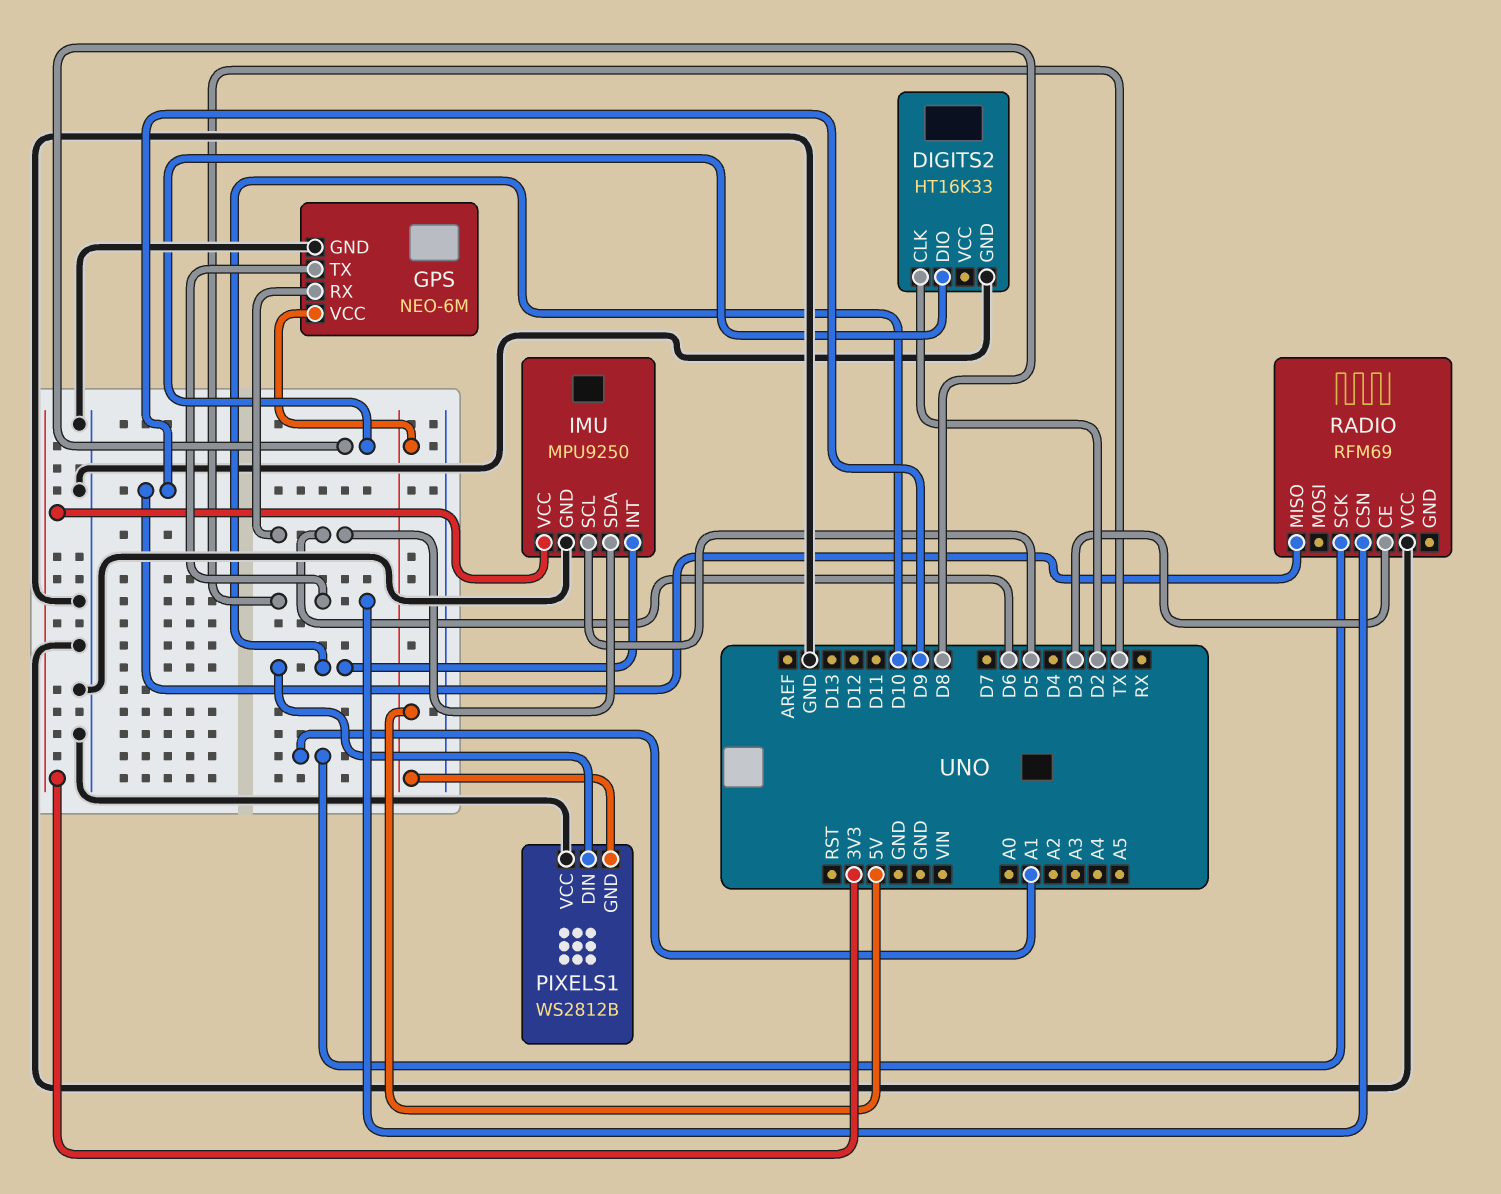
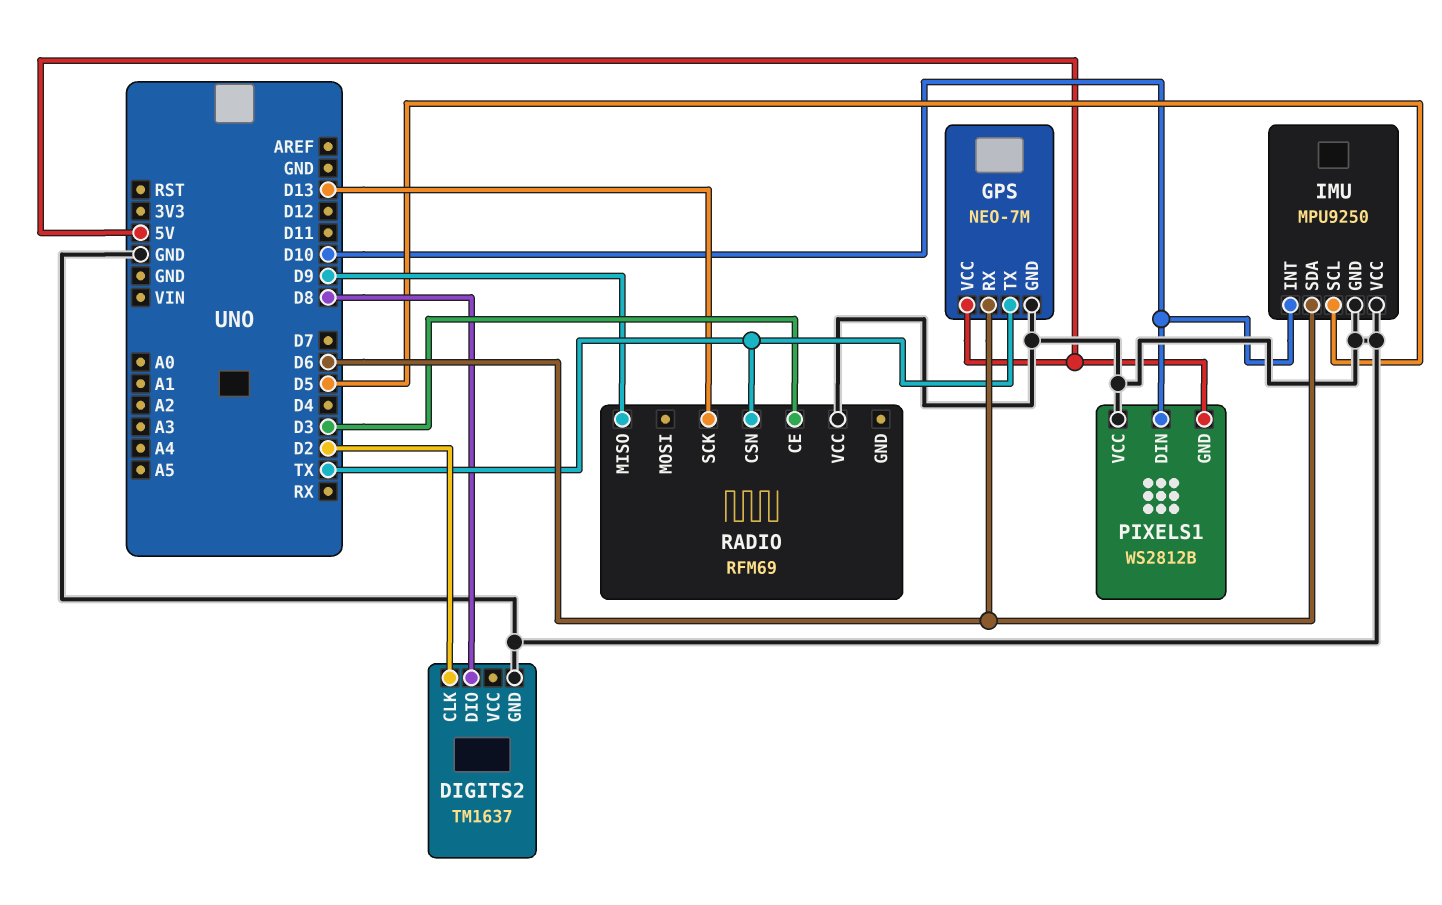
DIGITS2: HT16K33 -> TM1637
GPS: NEO-6M -> NEO-7M
IMU pin VCC: 3V3 -> GND
RADIO pin SCK: A1 -> D13

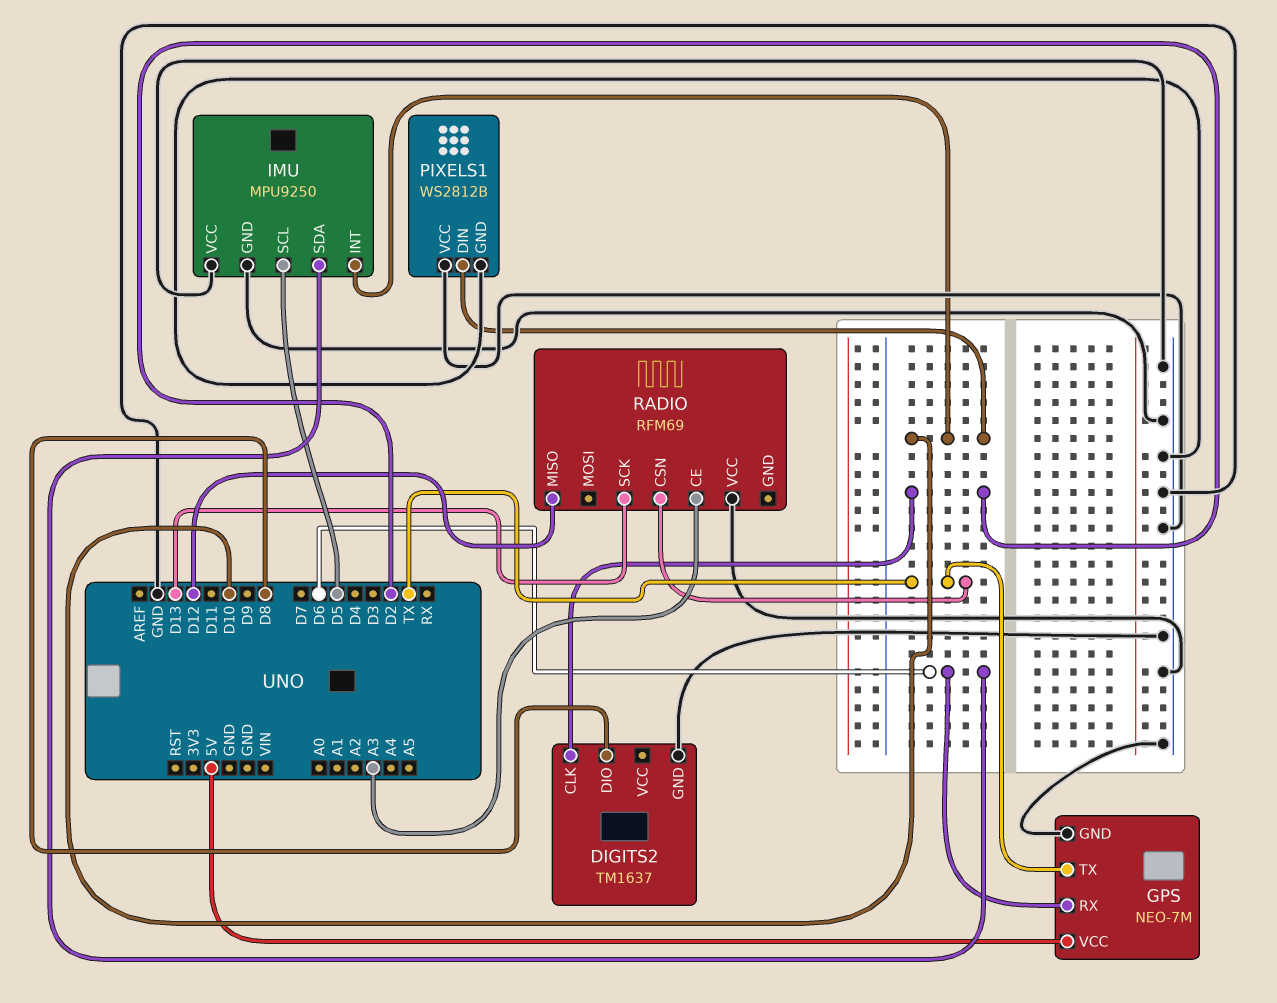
PIXELS1 pin GND: 5V -> GND
RADIO pin CE: D3 -> A3
RADIO pin MISO: D9 -> D12

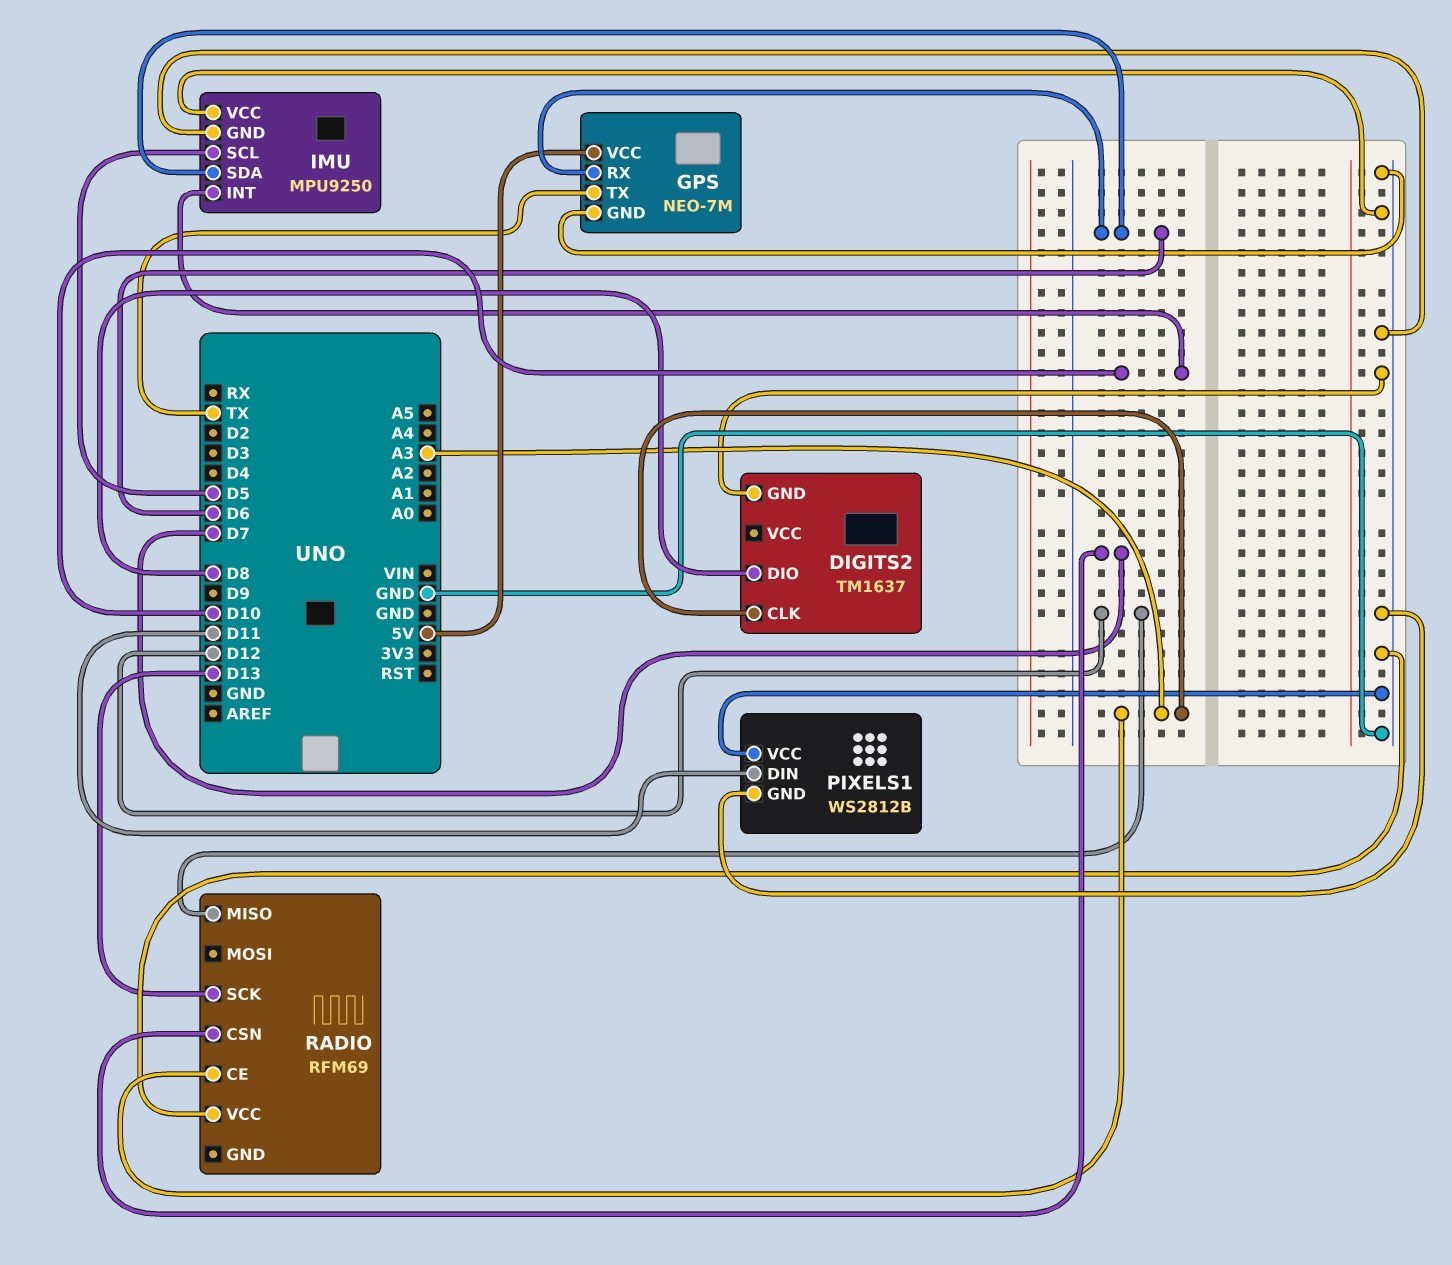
DIGITS2 pin CLK: D2 -> A3
PIXELS1 pin DIN: D10 -> D11
RADIO pin CSN: TX -> D7

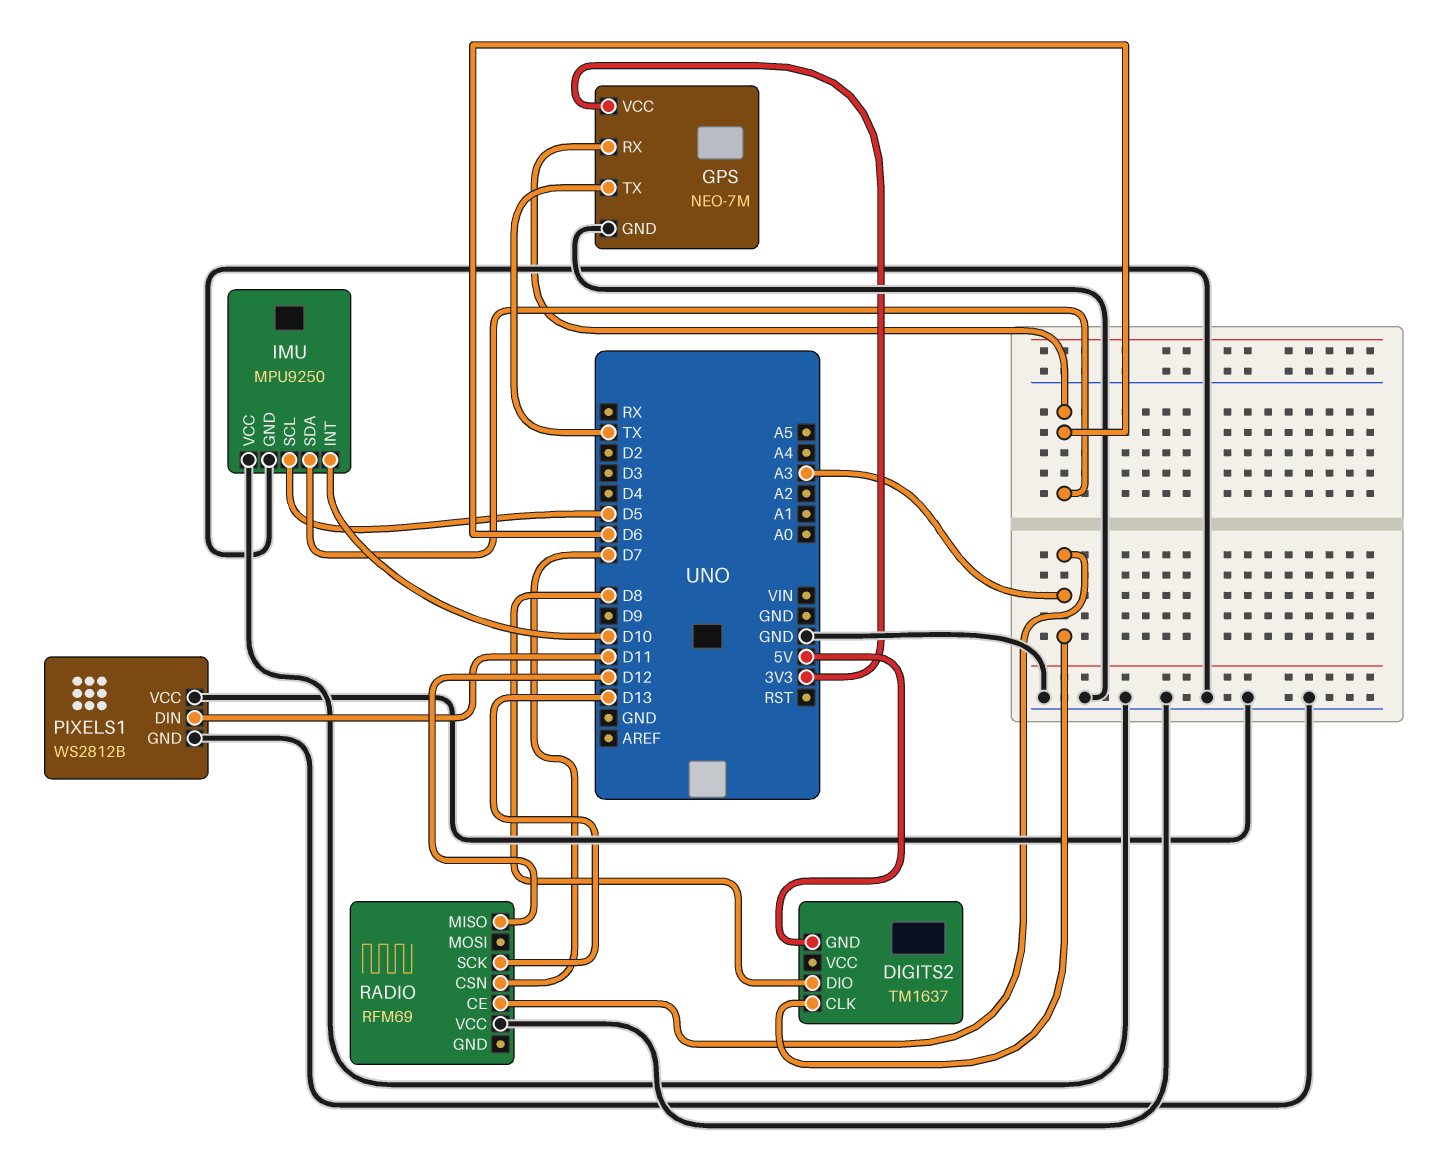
DIGITS2 pin GND: GND -> 5V
GPS pin VCC: 5V -> 3V3

